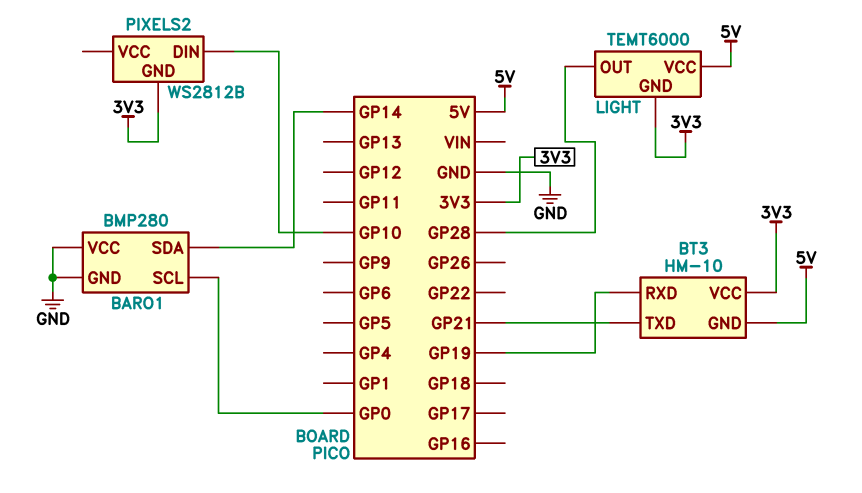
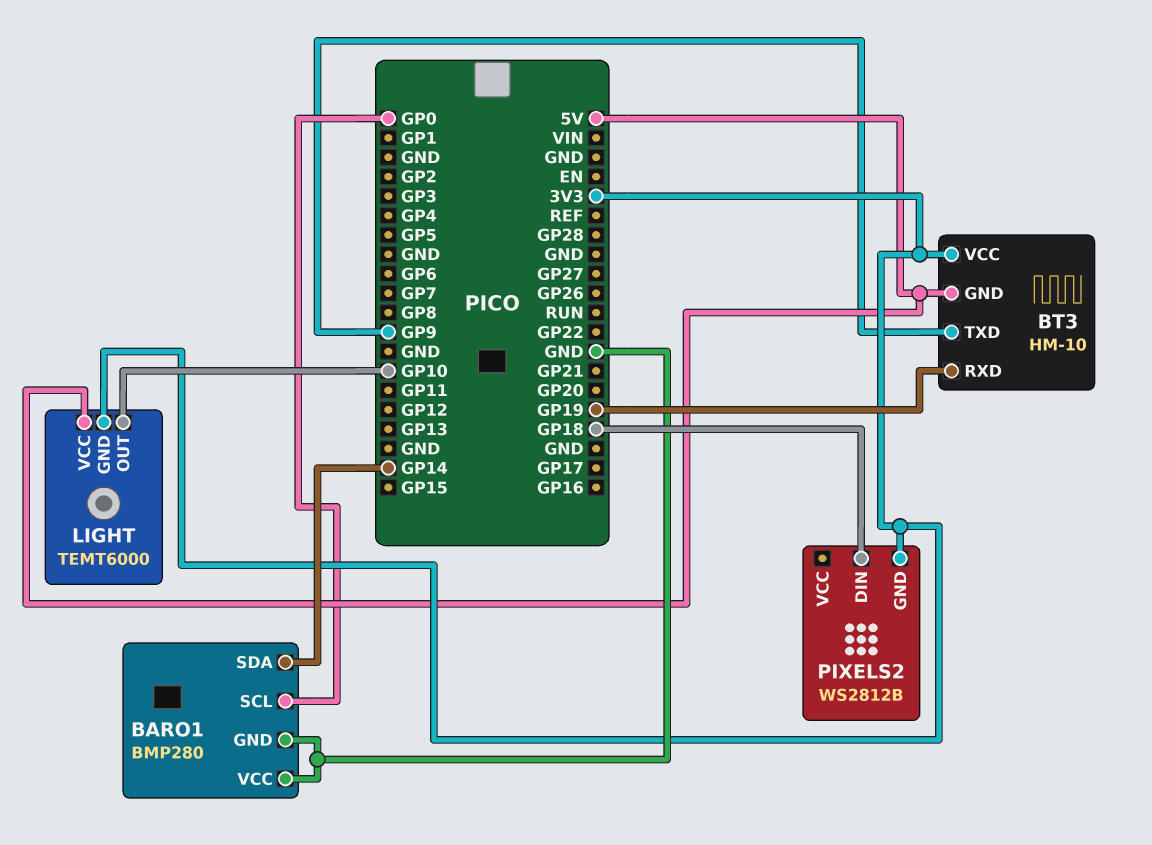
BT3 pin TXD: GP21 -> GP9
LIGHT pin OUT: GP28 -> GP10
PIXELS2 pin DIN: GP10 -> GP18

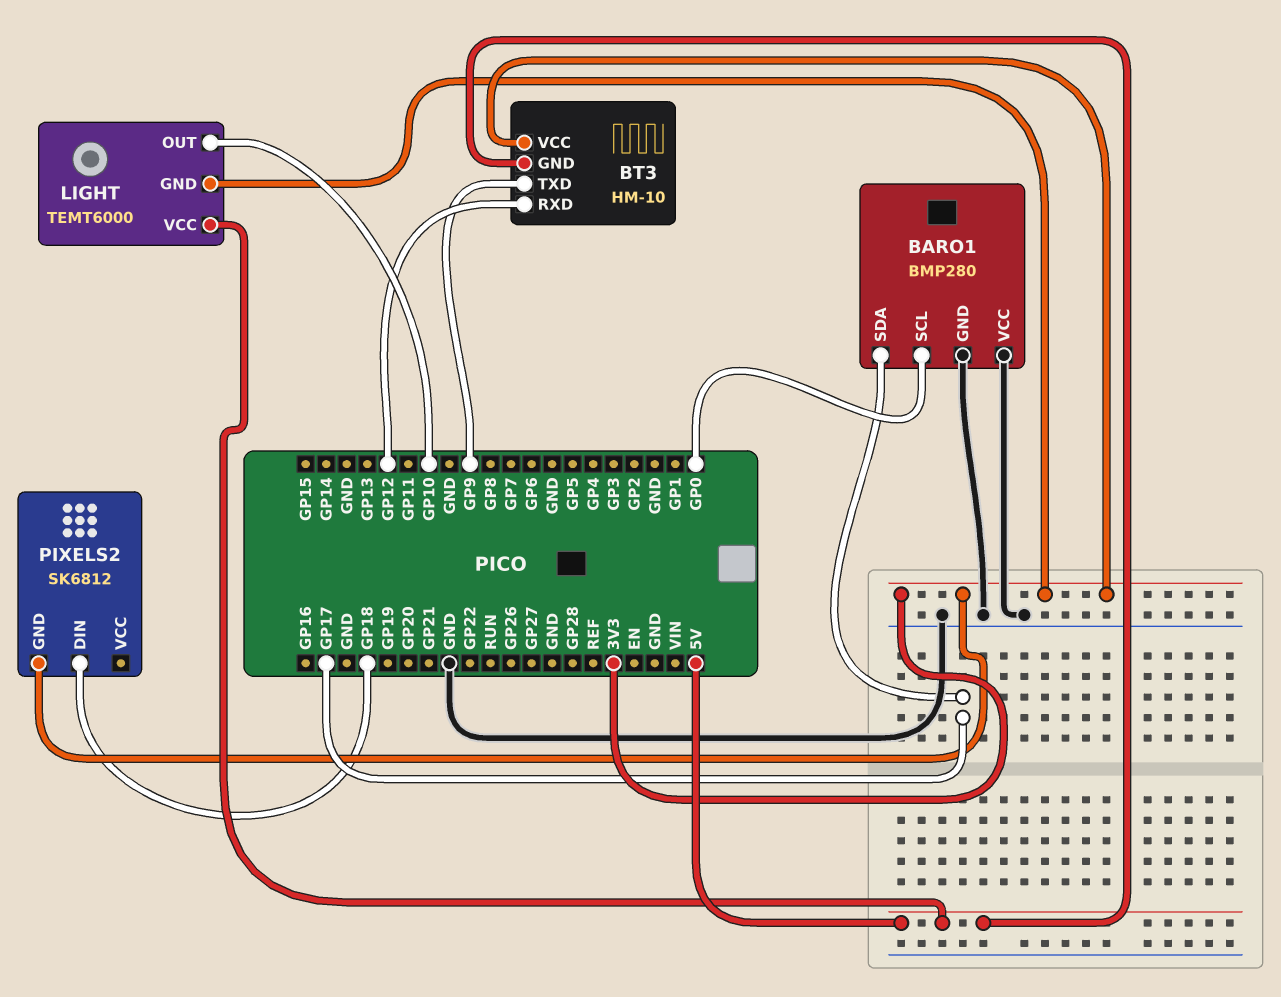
BARO1 pin SDA: GP14 -> GP17
BT3 pin RXD: GP19 -> GP12
PIXELS2: WS2812B -> SK6812

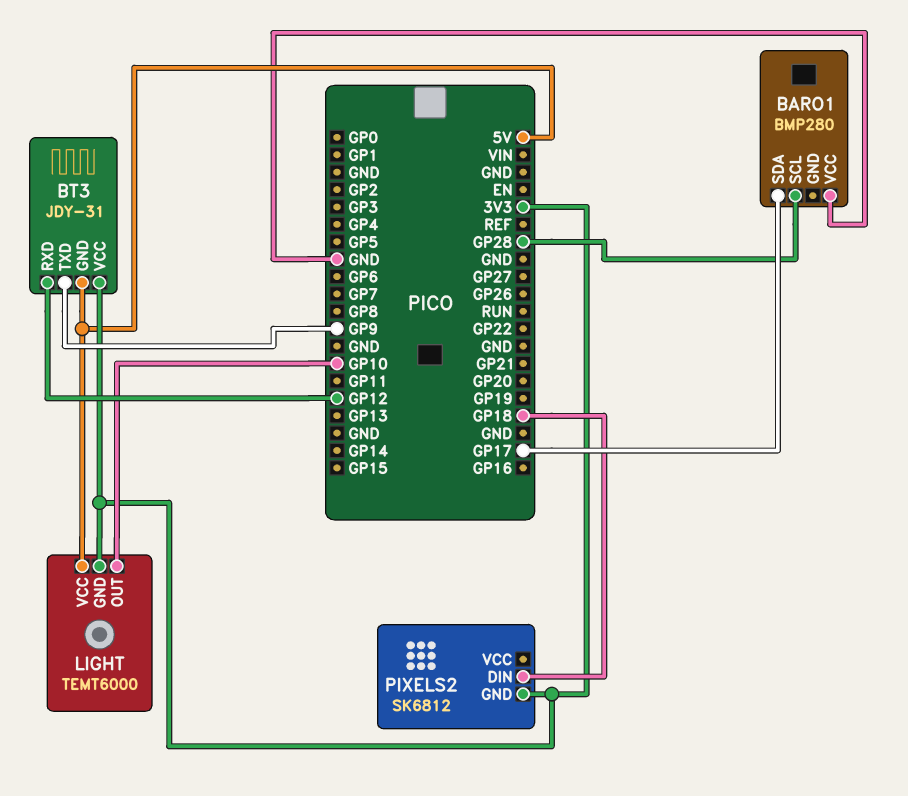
BARO1 pin GND: GND -> none
BARO1 pin SCL: GP0 -> GP28
BT3: HM-10 -> JDY-31

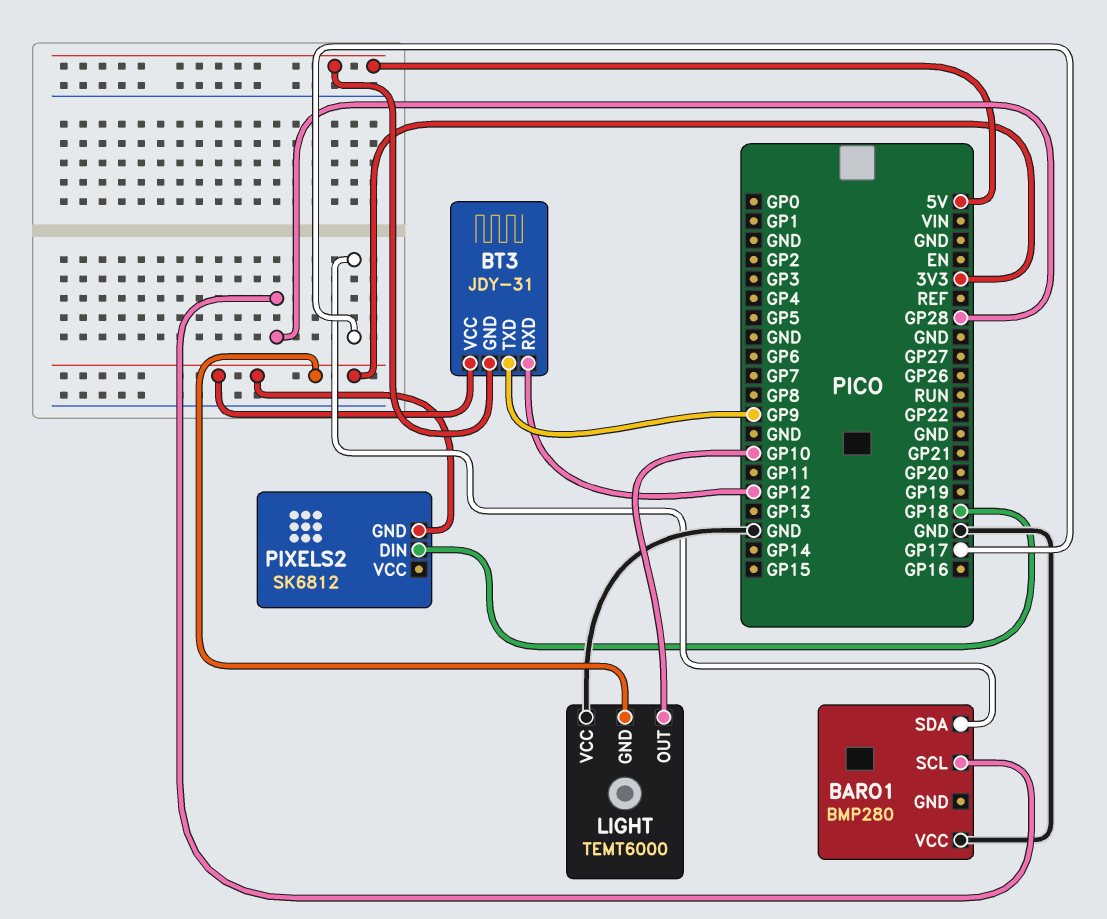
LIGHT pin VCC: 5V -> GND

